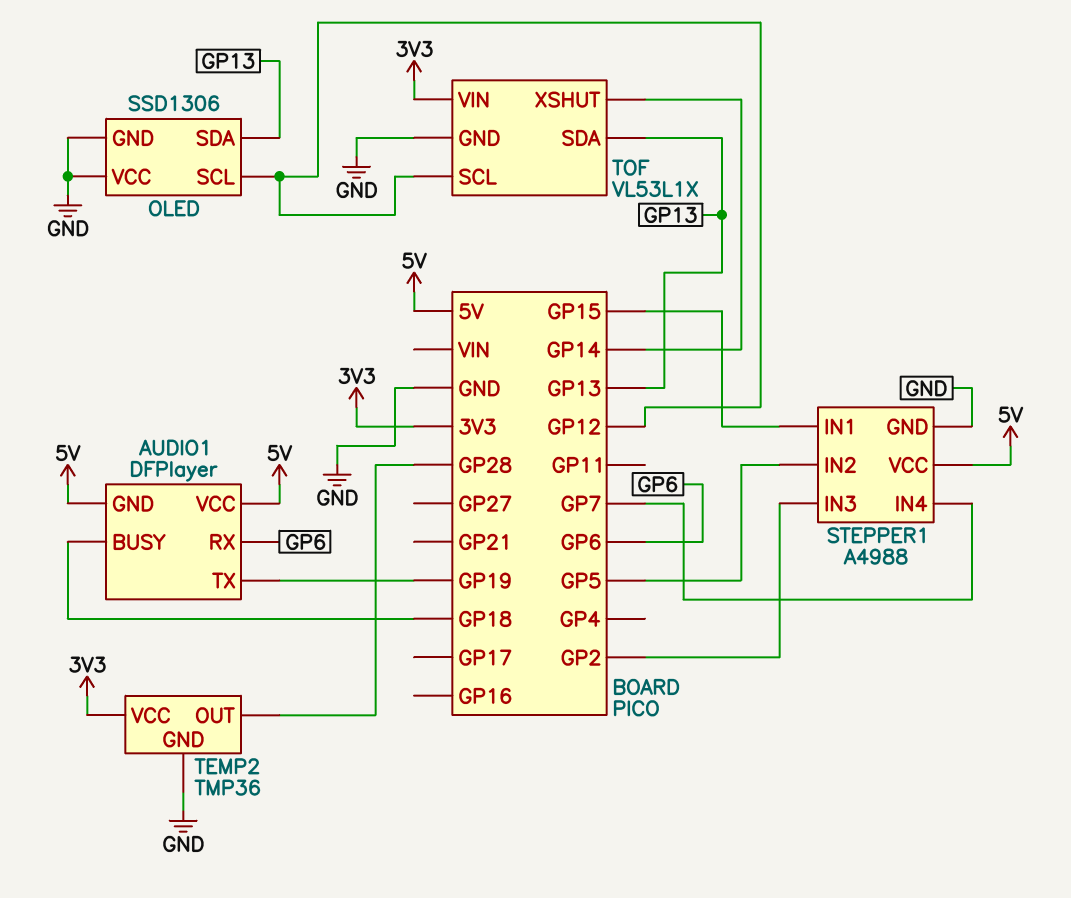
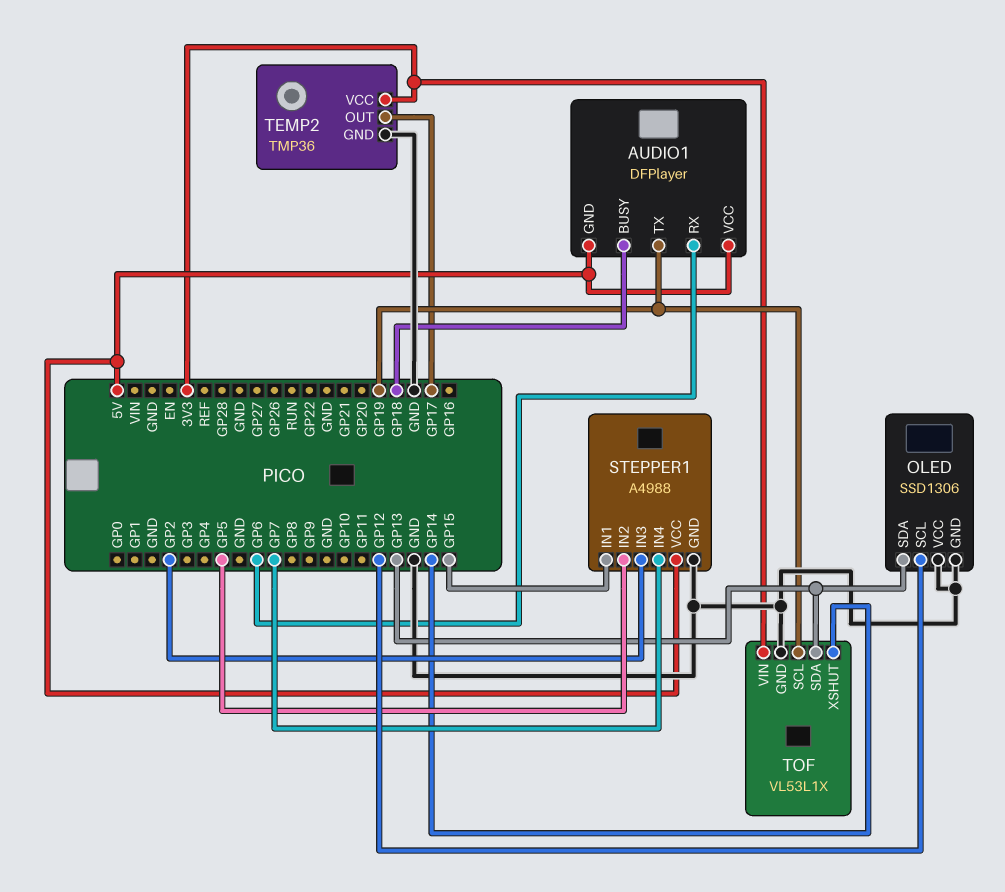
TEMP2 pin OUT: GP28 -> GP17
TOF pin SCL: GP12 -> GP19

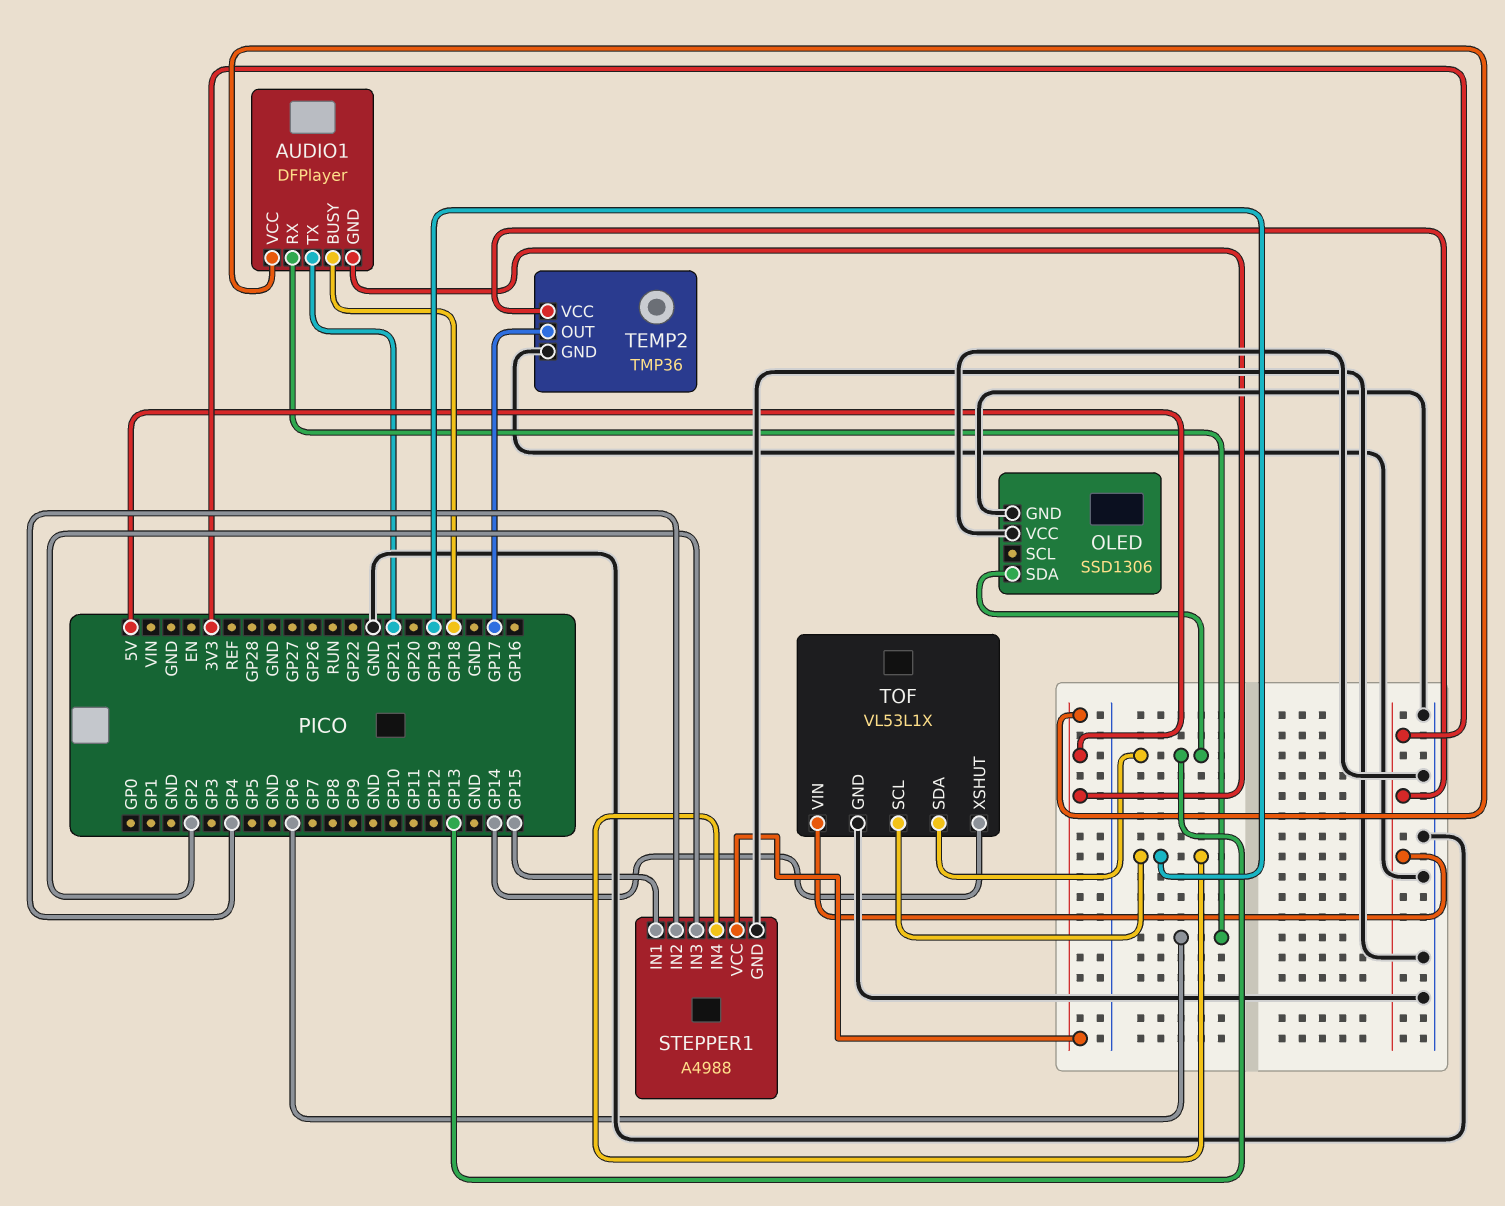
AUDIO1 pin TX: GP19 -> GP21
OLED pin SCL: GP12 -> none
STEPPER1 pin IN2: GP5 -> GP4
STEPPER1 pin IN4: GP7 -> GP19

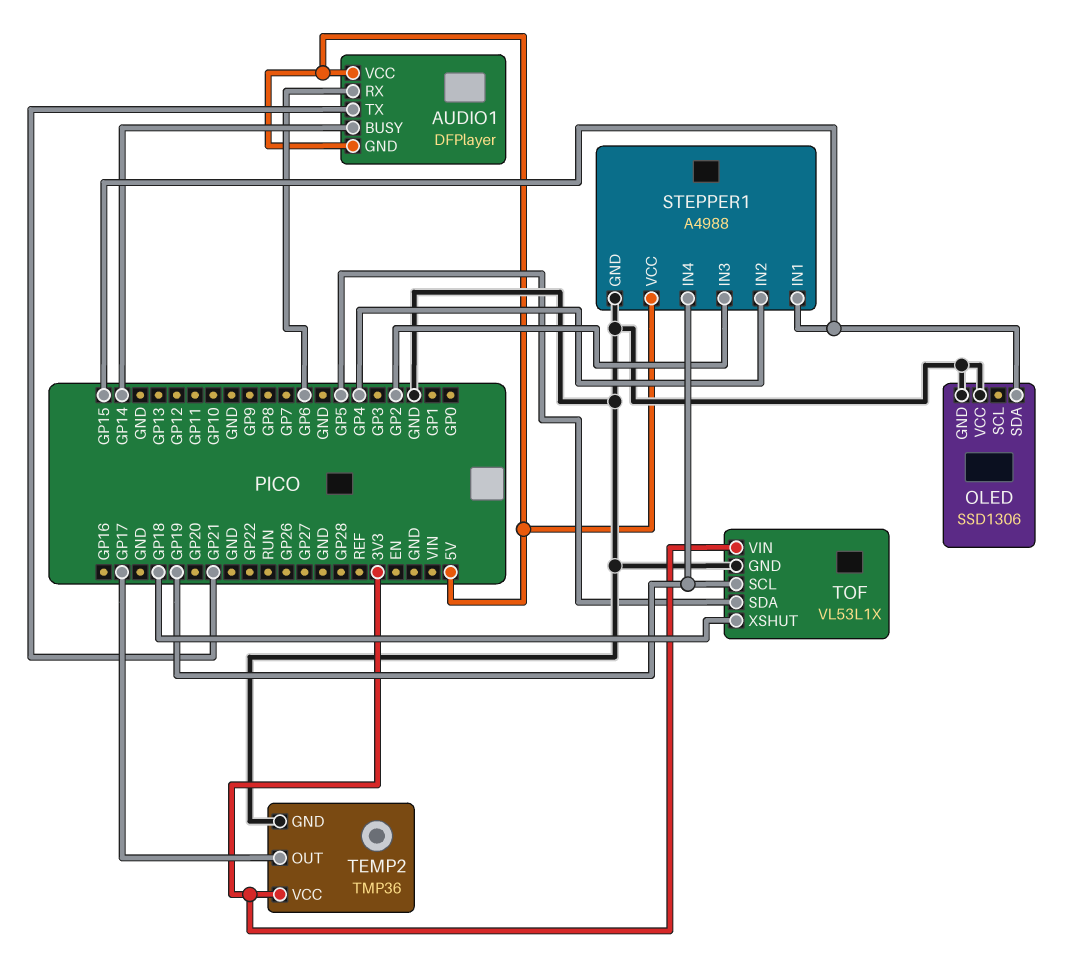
AUDIO1 pin BUSY: GP18 -> GP14
OLED pin SDA: GP13 -> GP15
TOF pin SDA: GP13 -> GP5
TOF pin XSHUT: GP14 -> GP18

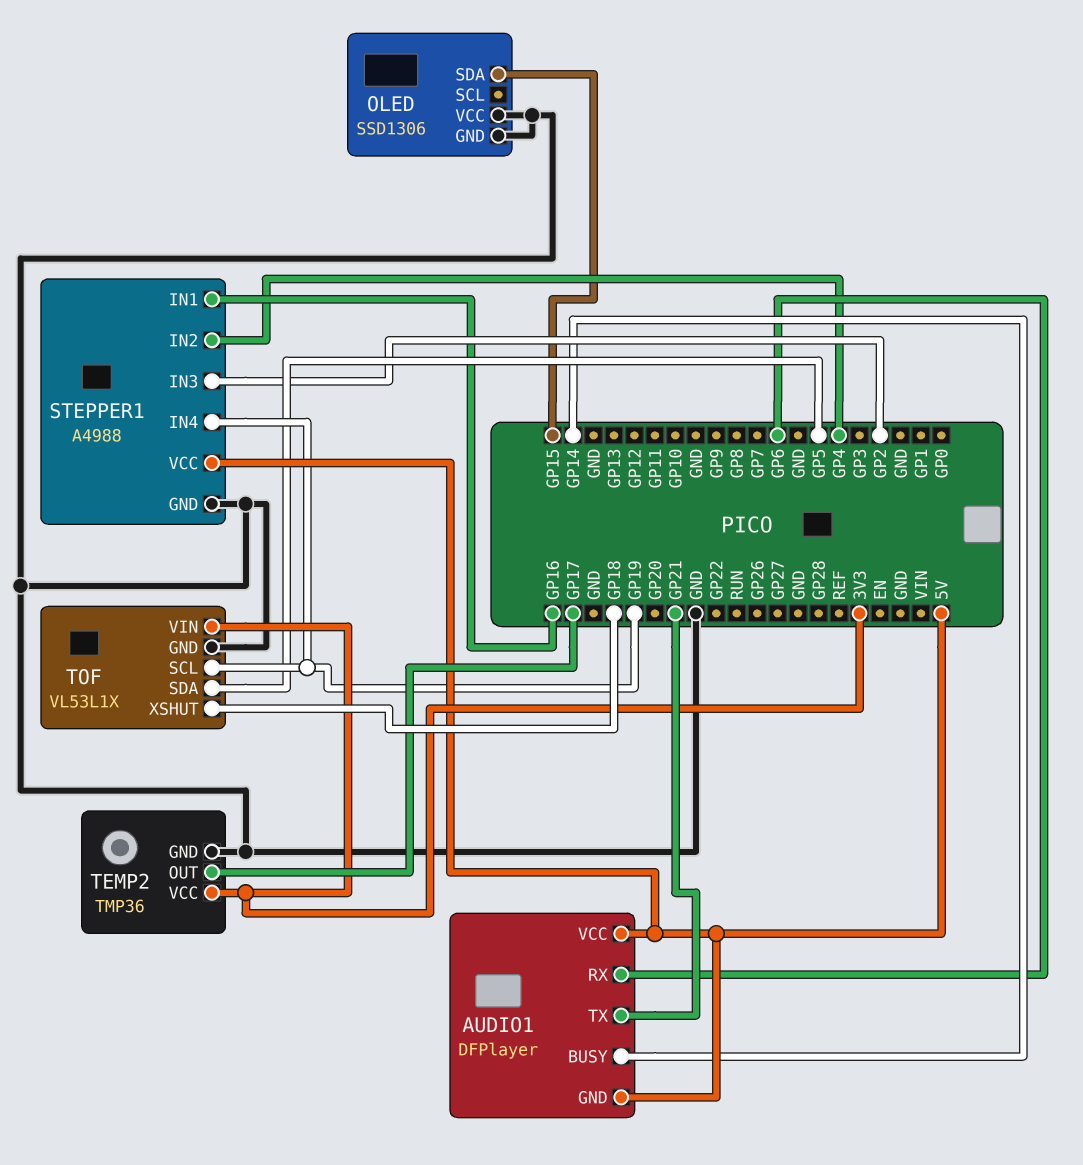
STEPPER1 pin IN1: GP15 -> GP16

